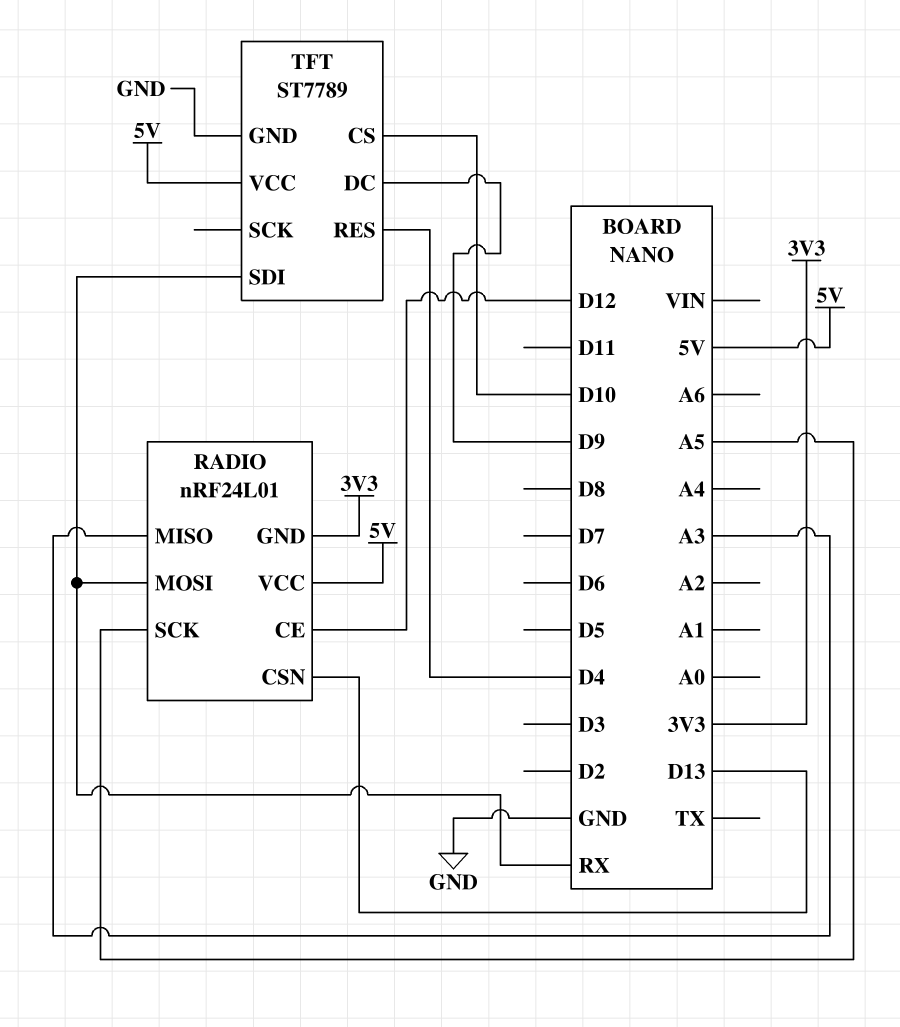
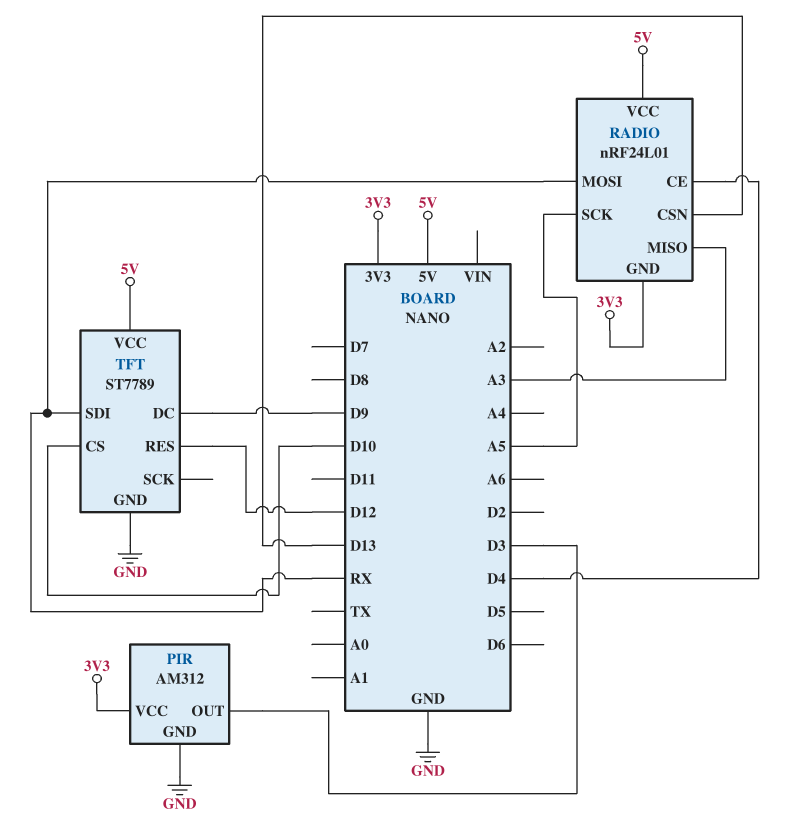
PIR: none -> AM312
PIR pin GND: none -> GND
PIR pin OUT: none -> D3
PIR pin VCC: none -> 3V3
RADIO pin CE: D12 -> D4
TFT pin RES: D4 -> D12

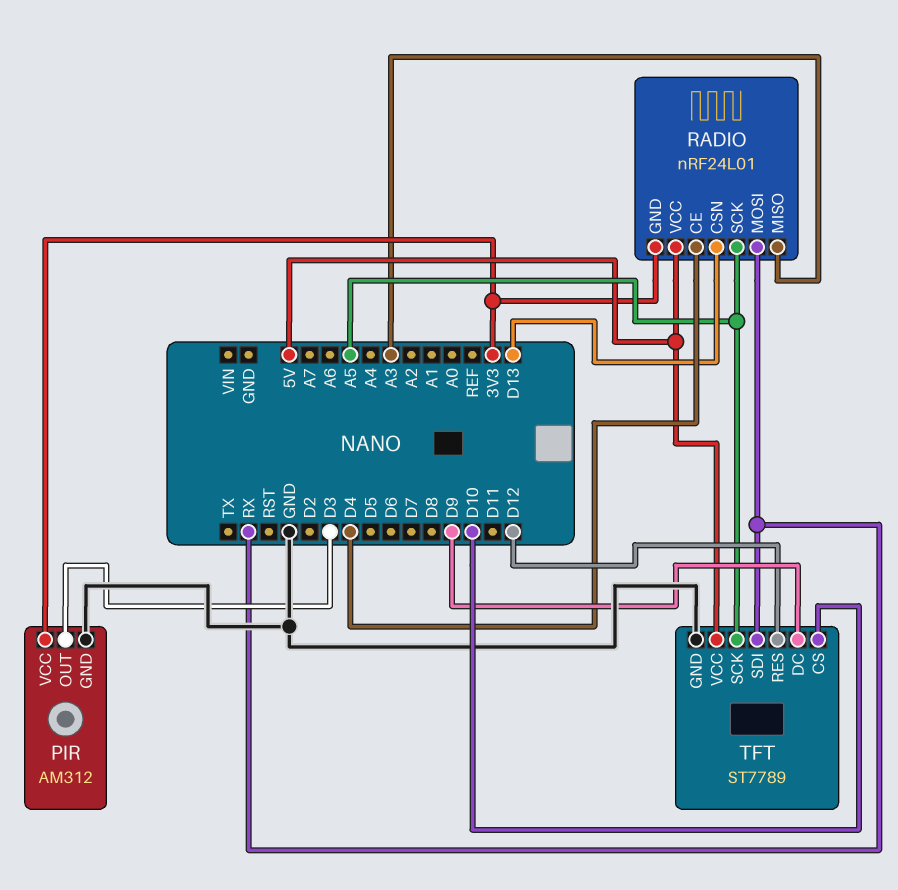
TFT pin SCK: none -> A5

